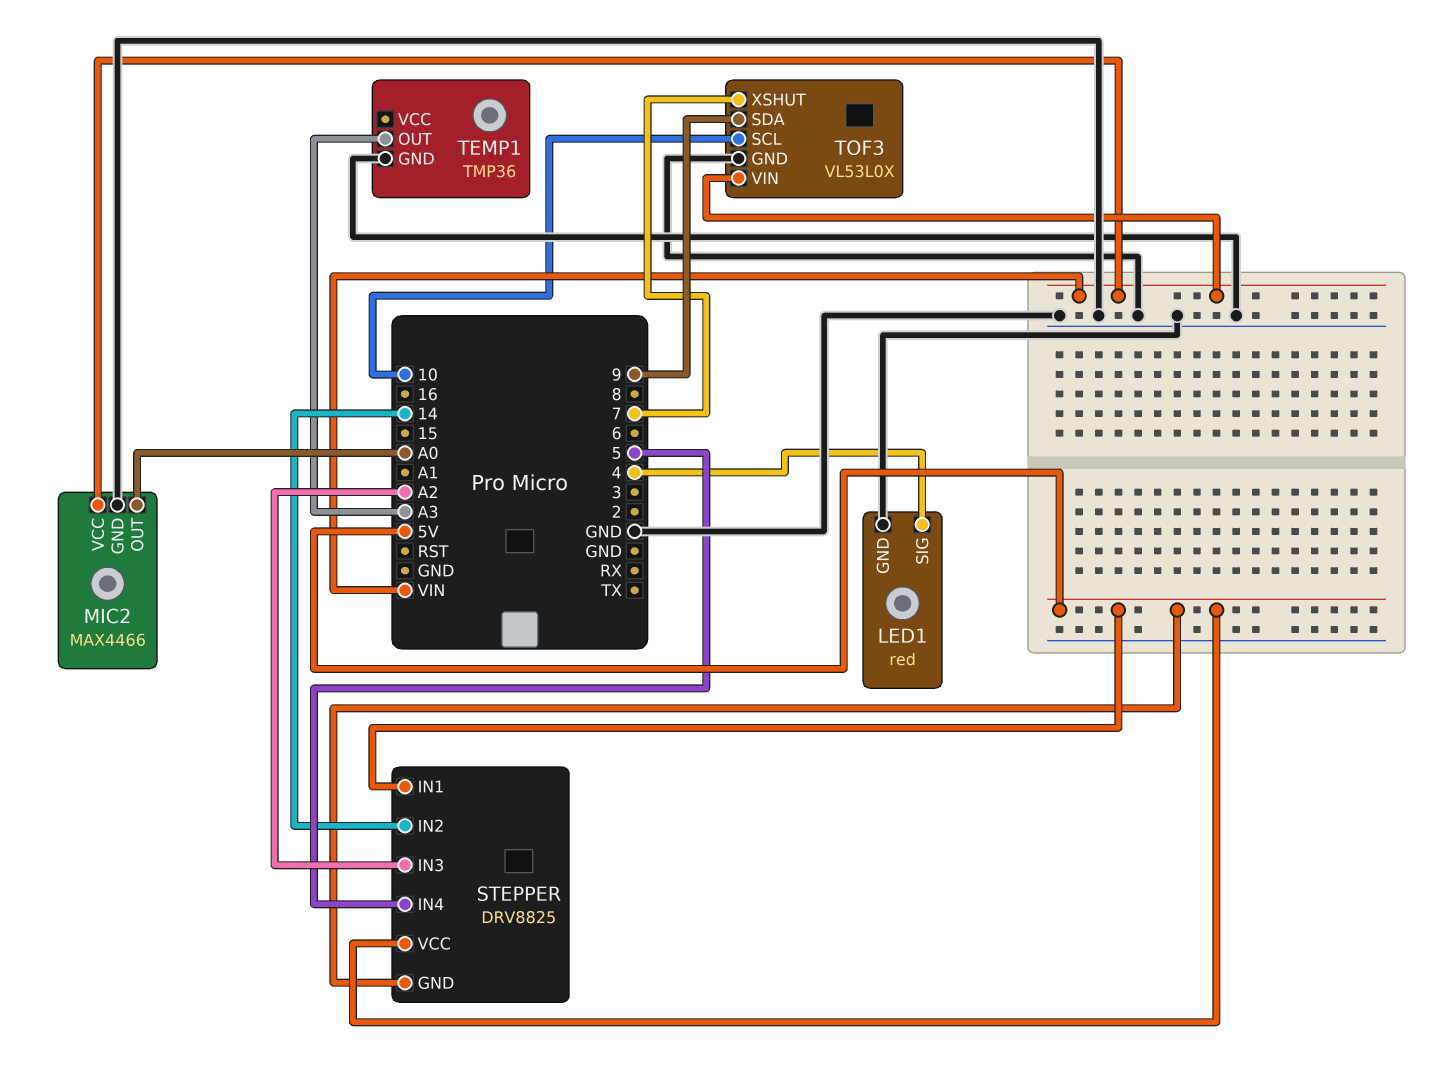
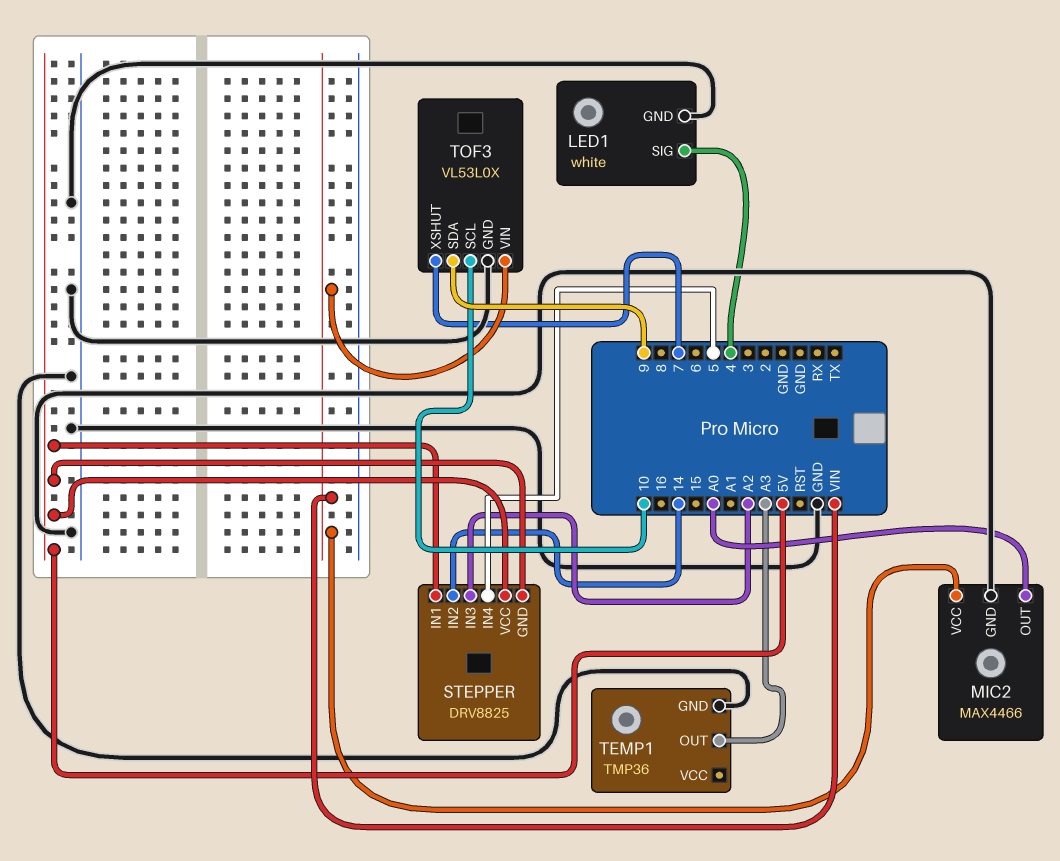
LED1: red -> white

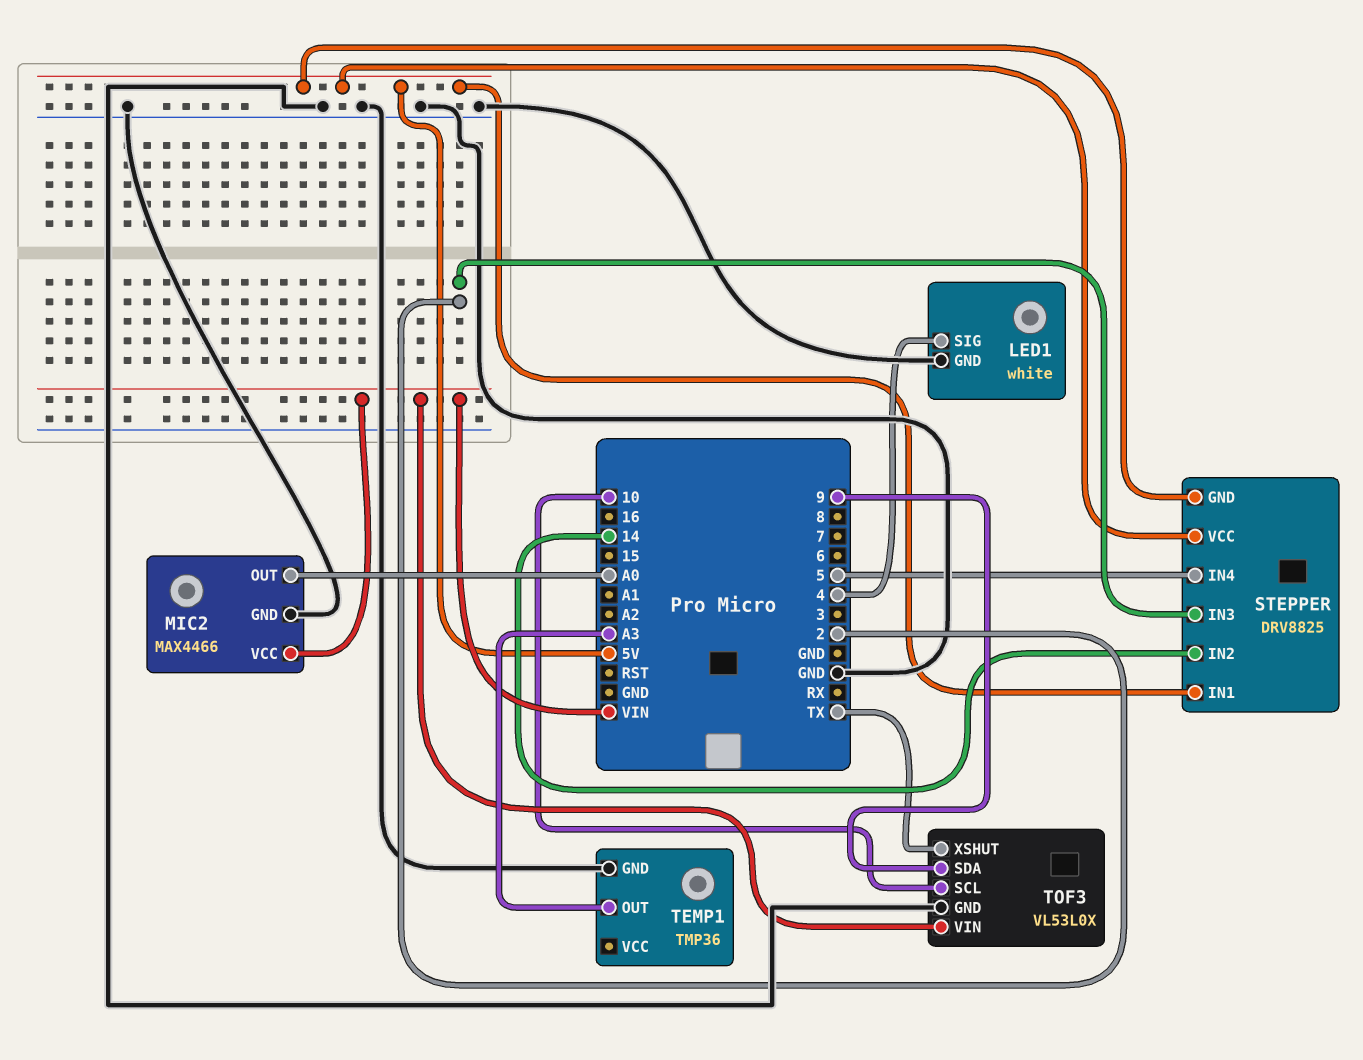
STEPPER pin IN3: A2 -> 2
TOF3 pin XSHUT: 7 -> TX

